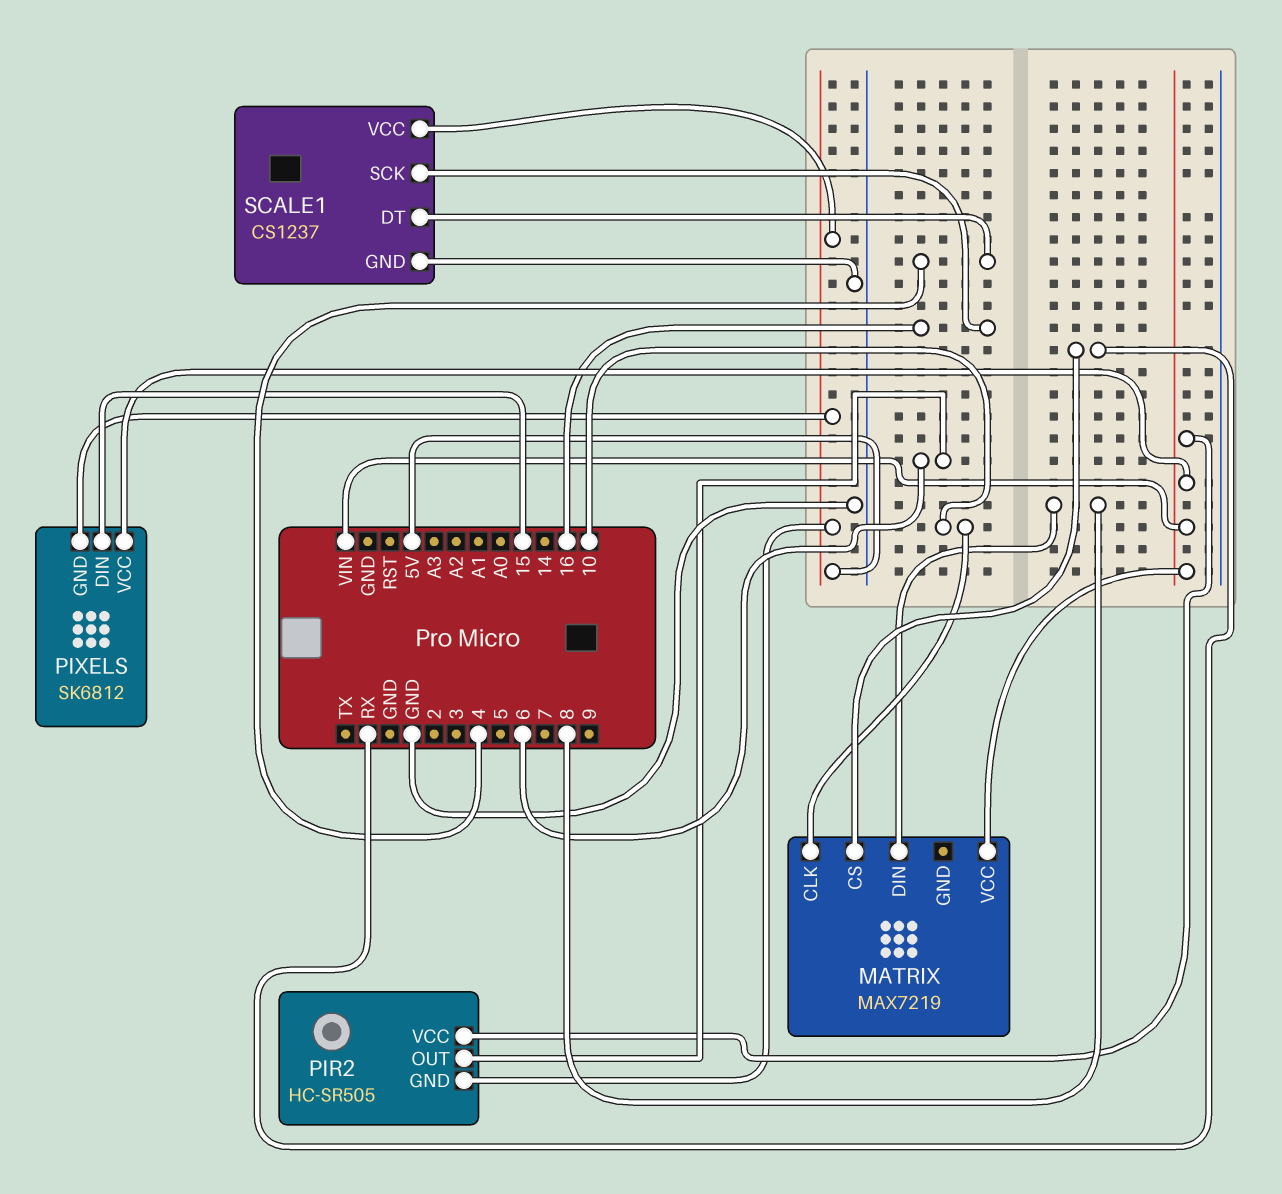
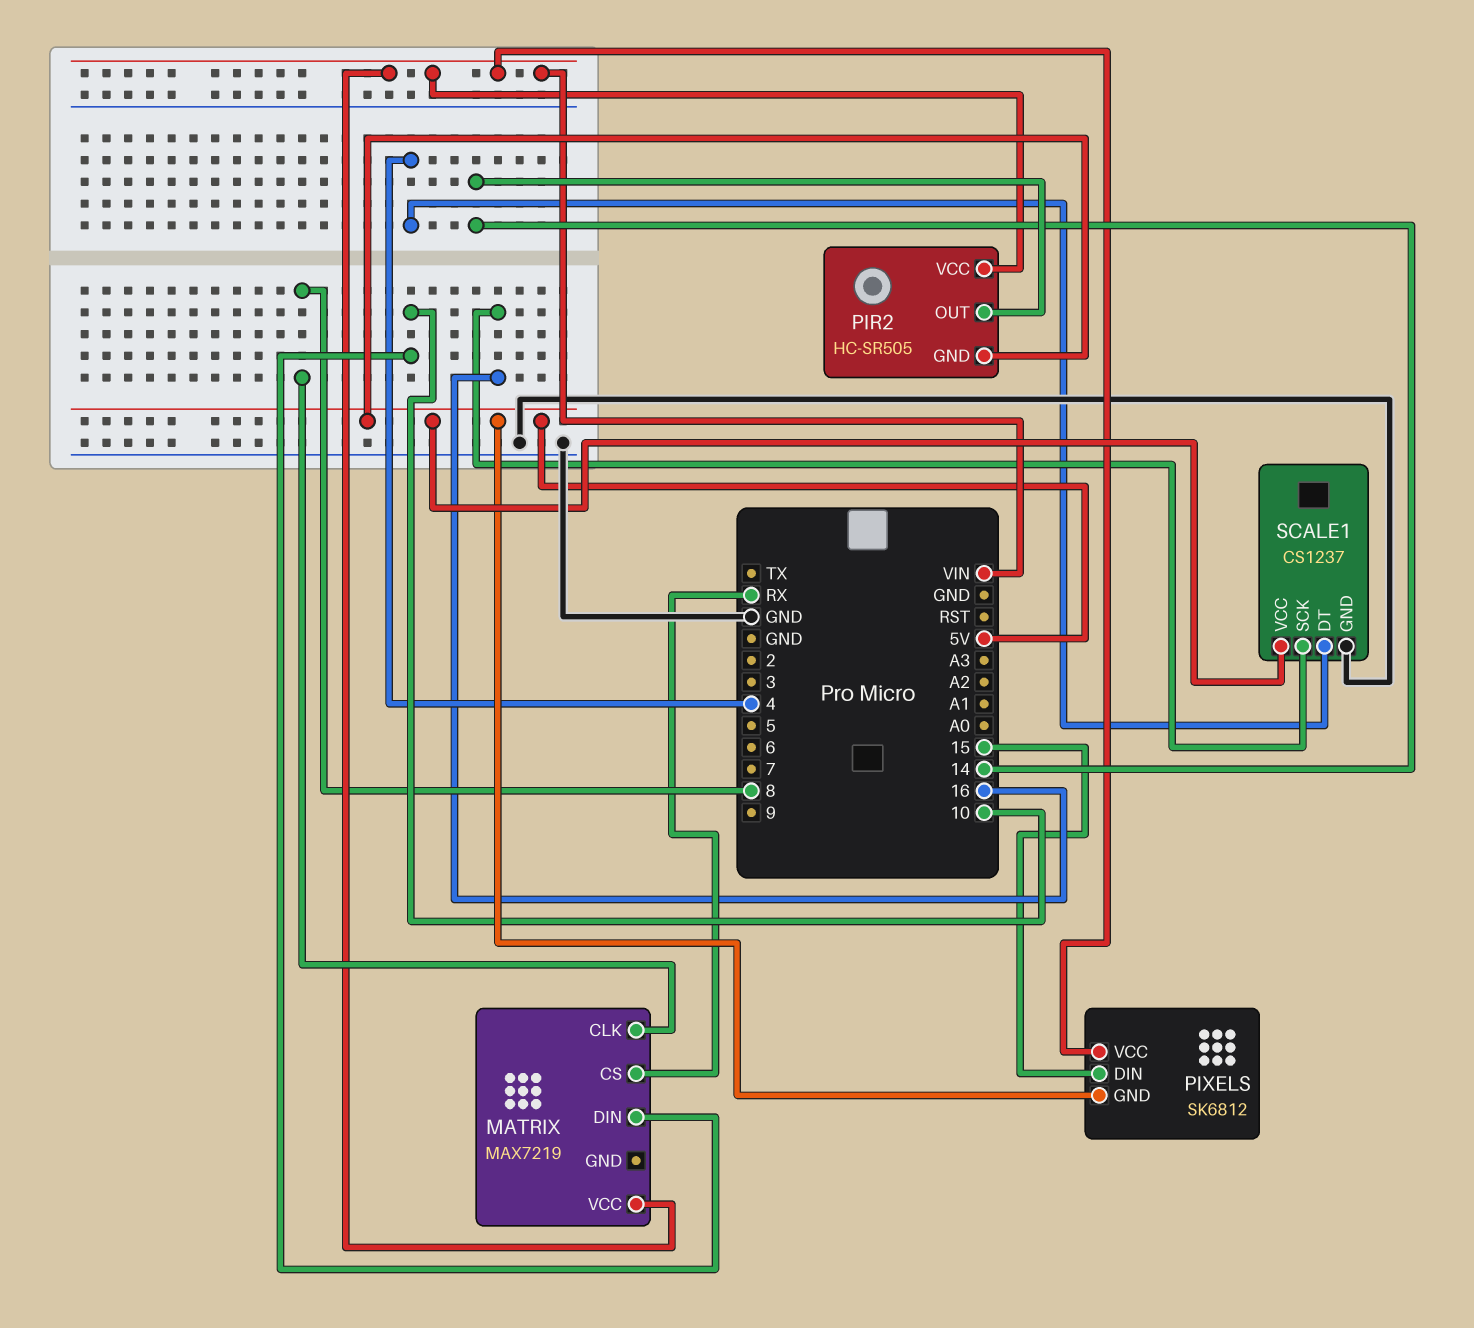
MATRIX pin CLK: 10 -> 8
MATRIX pin DIN: 8 -> 10
PIR2 pin OUT: 6 -> 14

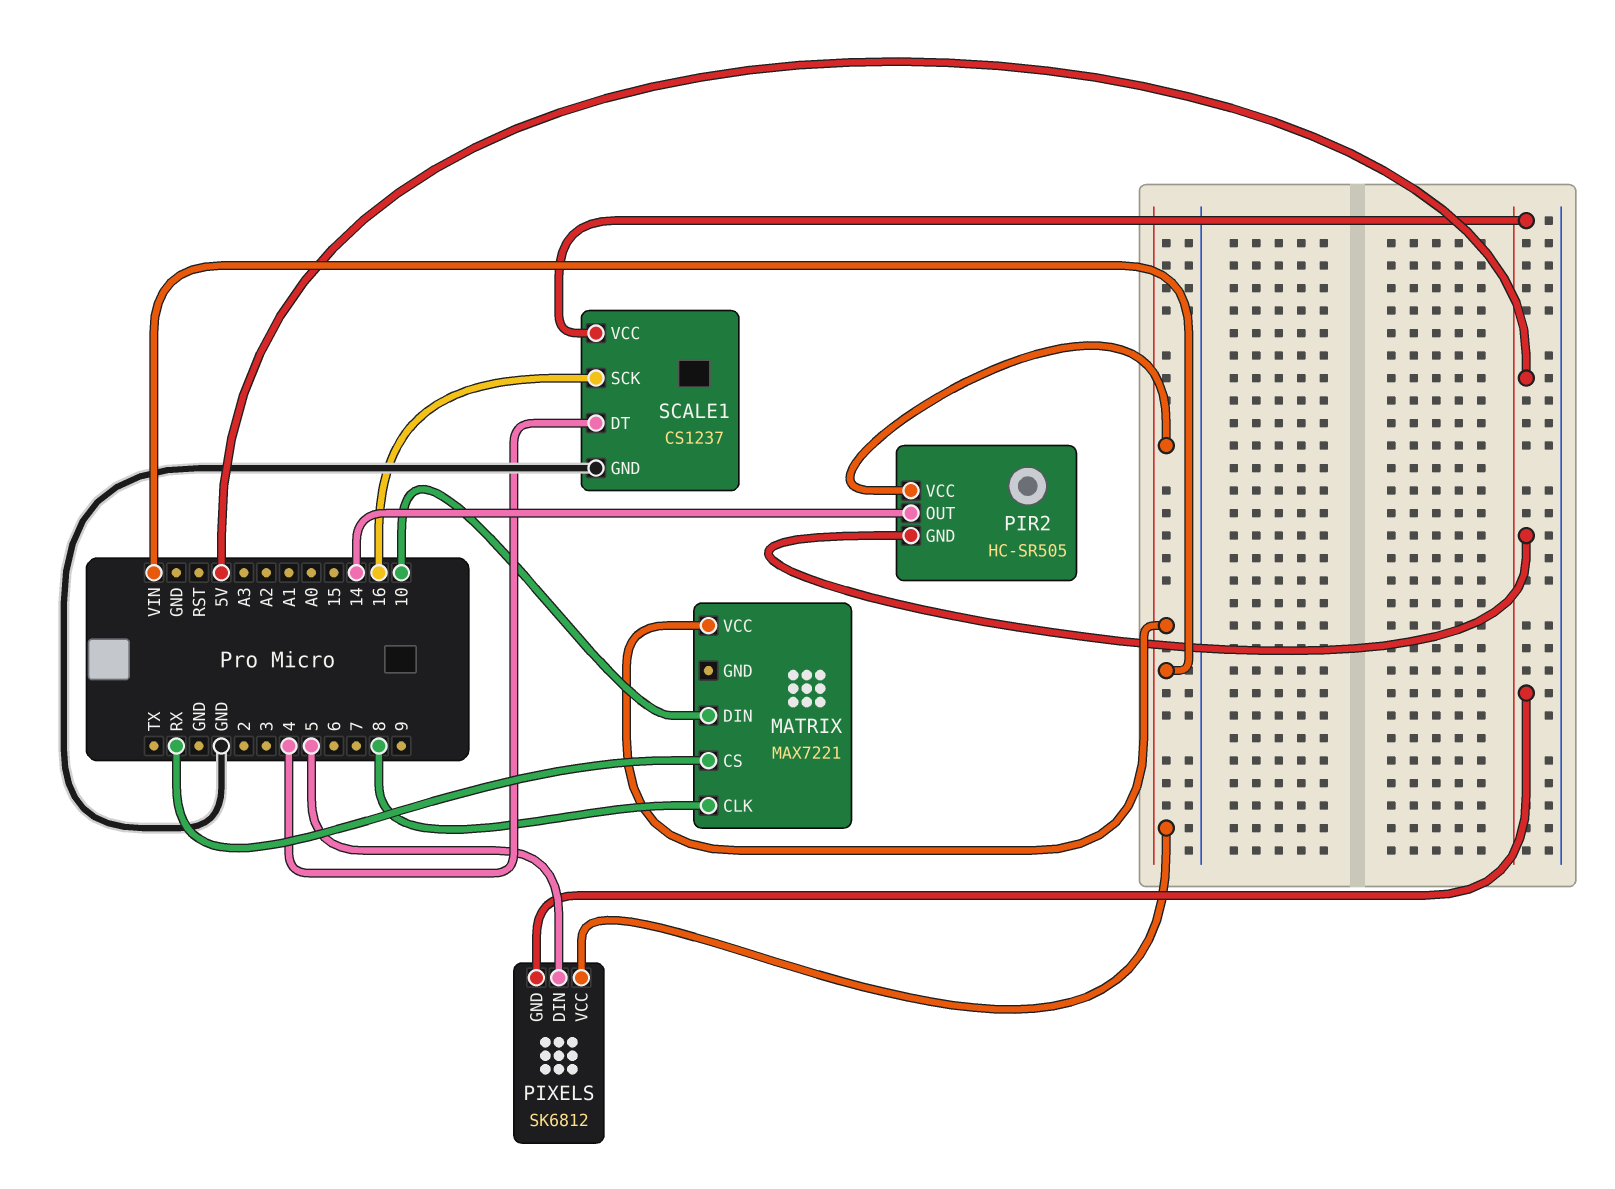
MATRIX: MAX7219 -> MAX7221
PIXELS pin DIN: 15 -> 5

